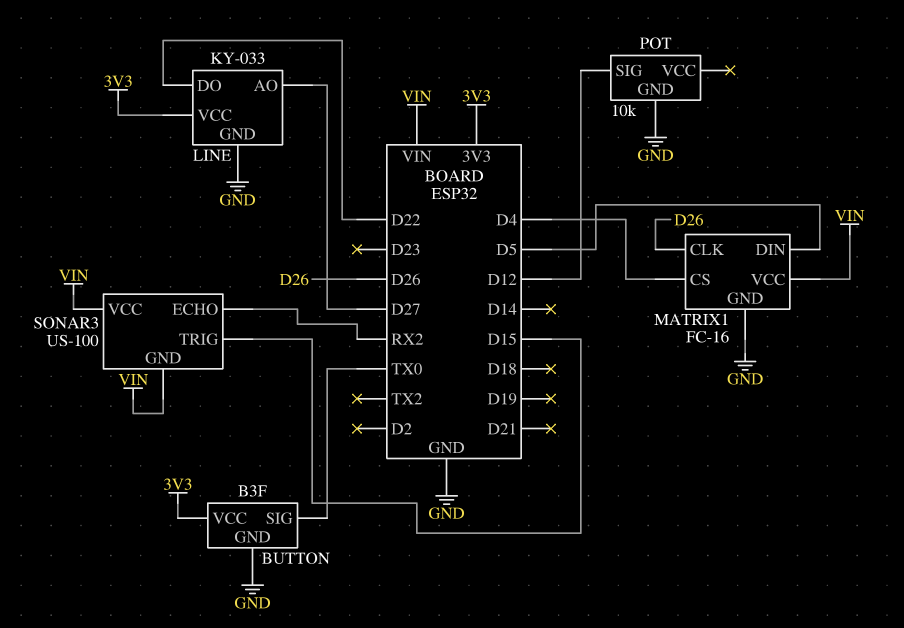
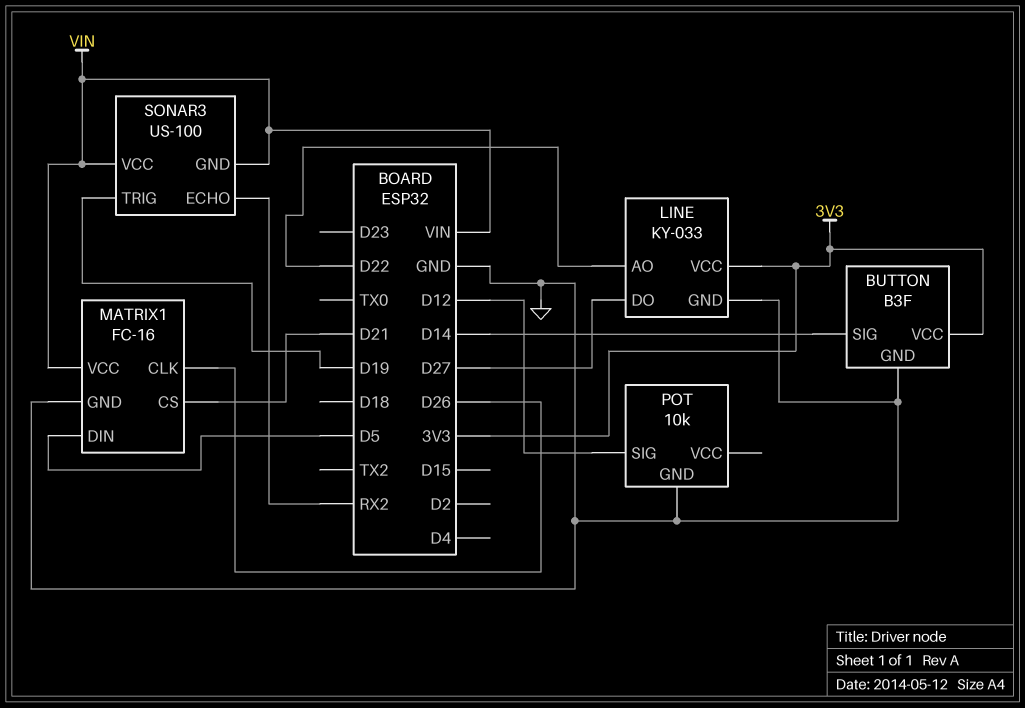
BUTTON pin SIG: TX0 -> D14
LINE pin AO: D27 -> D22
LINE pin DO: D22 -> D27
MATRIX1 pin CS: D4 -> D21
SONAR3 pin TRIG: D15 -> D19

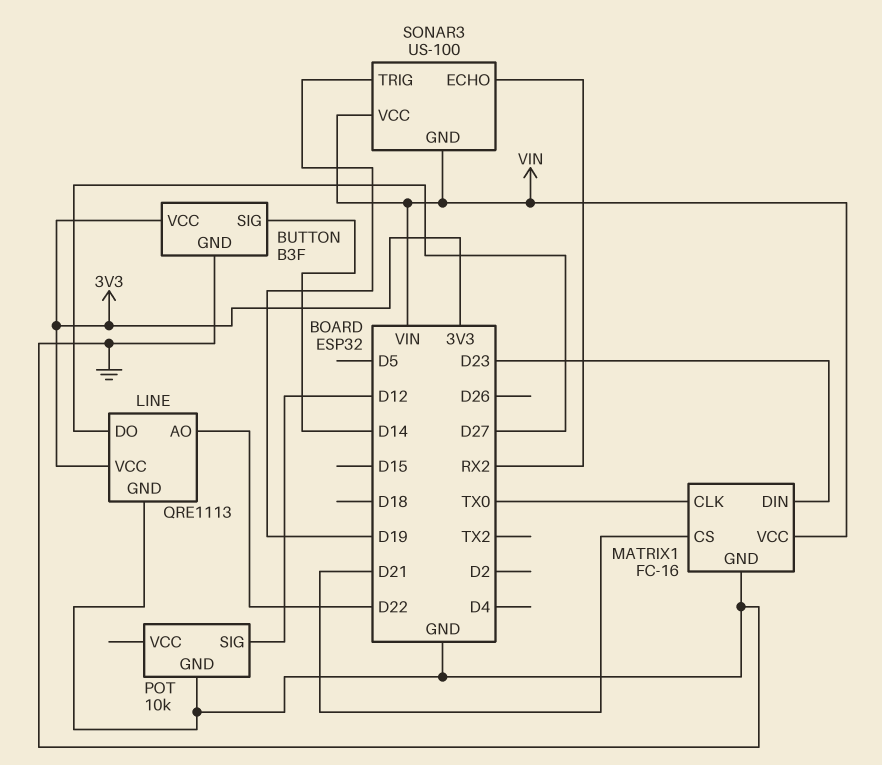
LINE: KY-033 -> QRE1113
MATRIX1 pin CLK: D26 -> TX0
MATRIX1 pin DIN: D5 -> D23

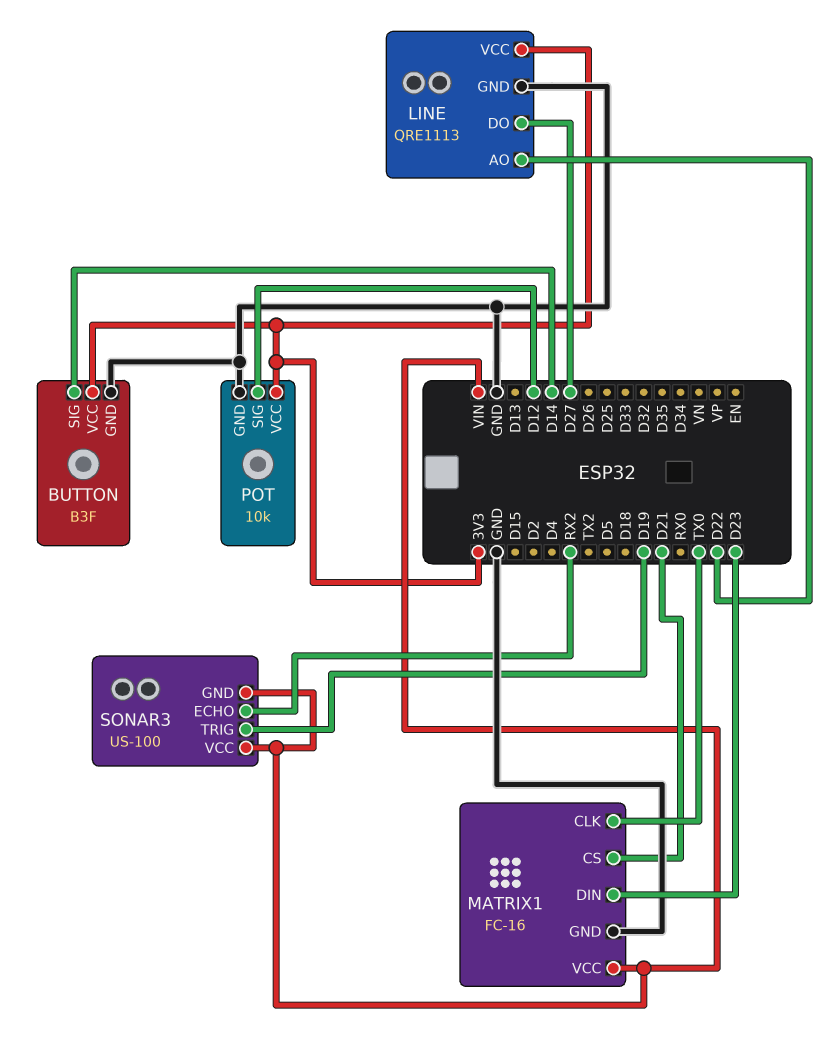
POT pin VCC: none -> 3V3

